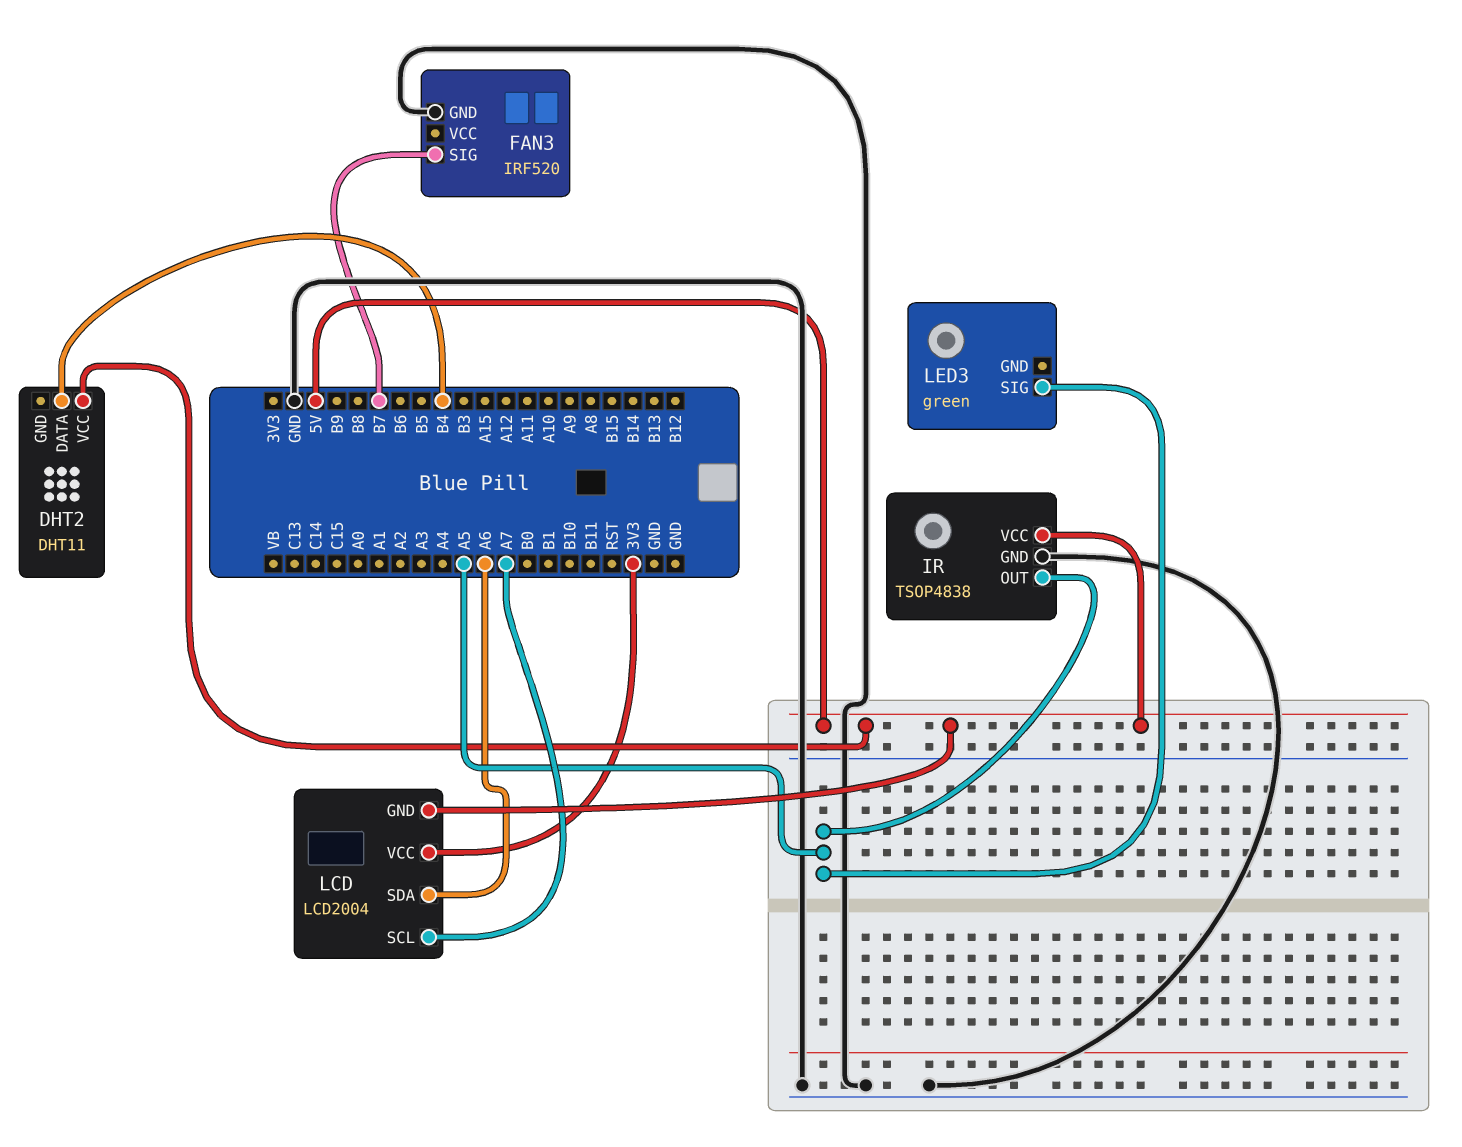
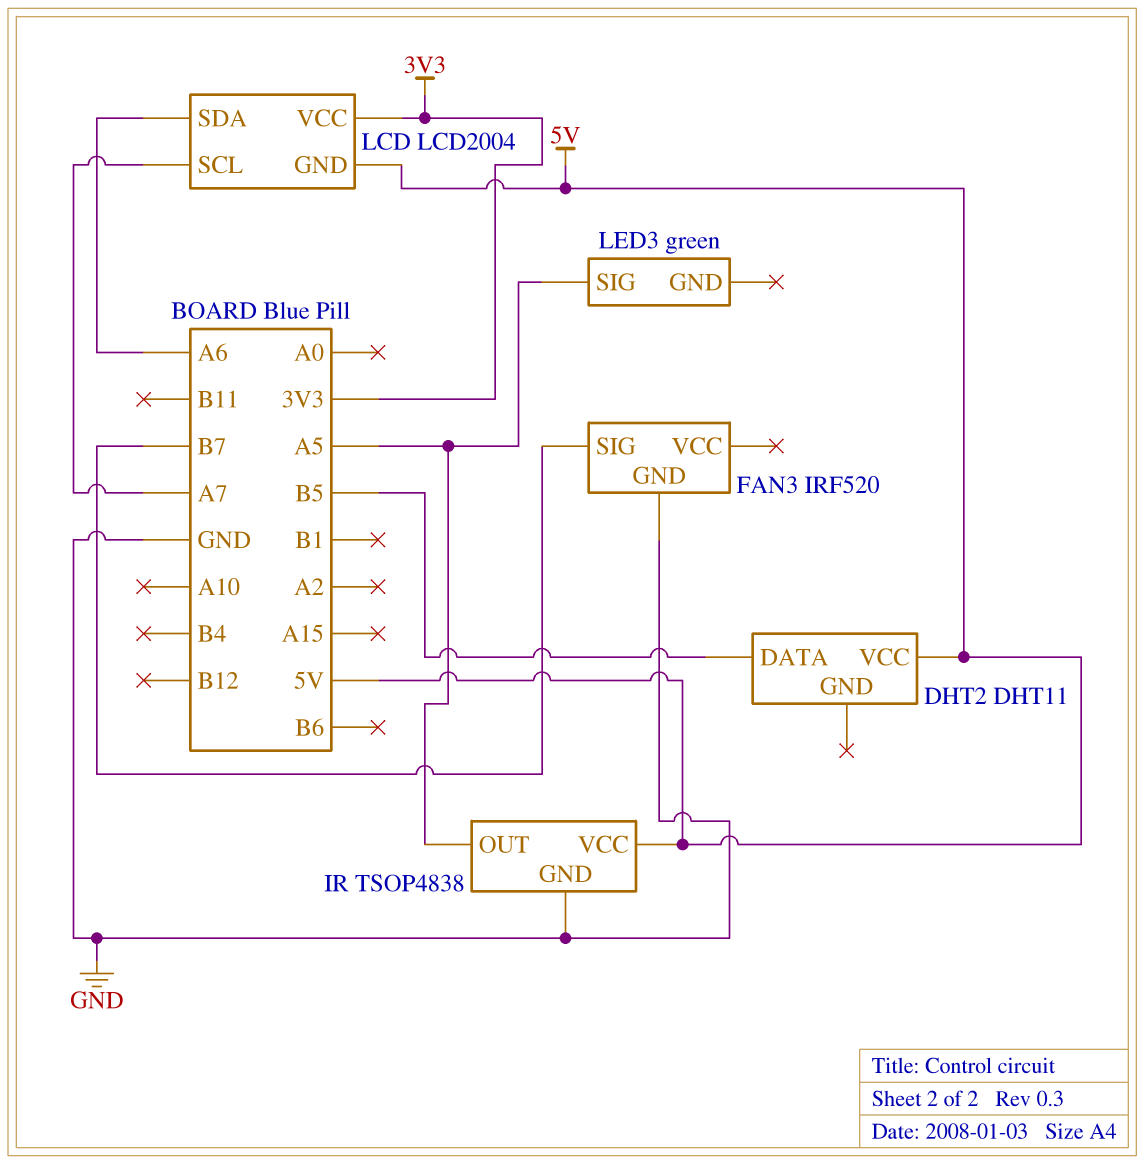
DHT2 pin DATA: B4 -> B5

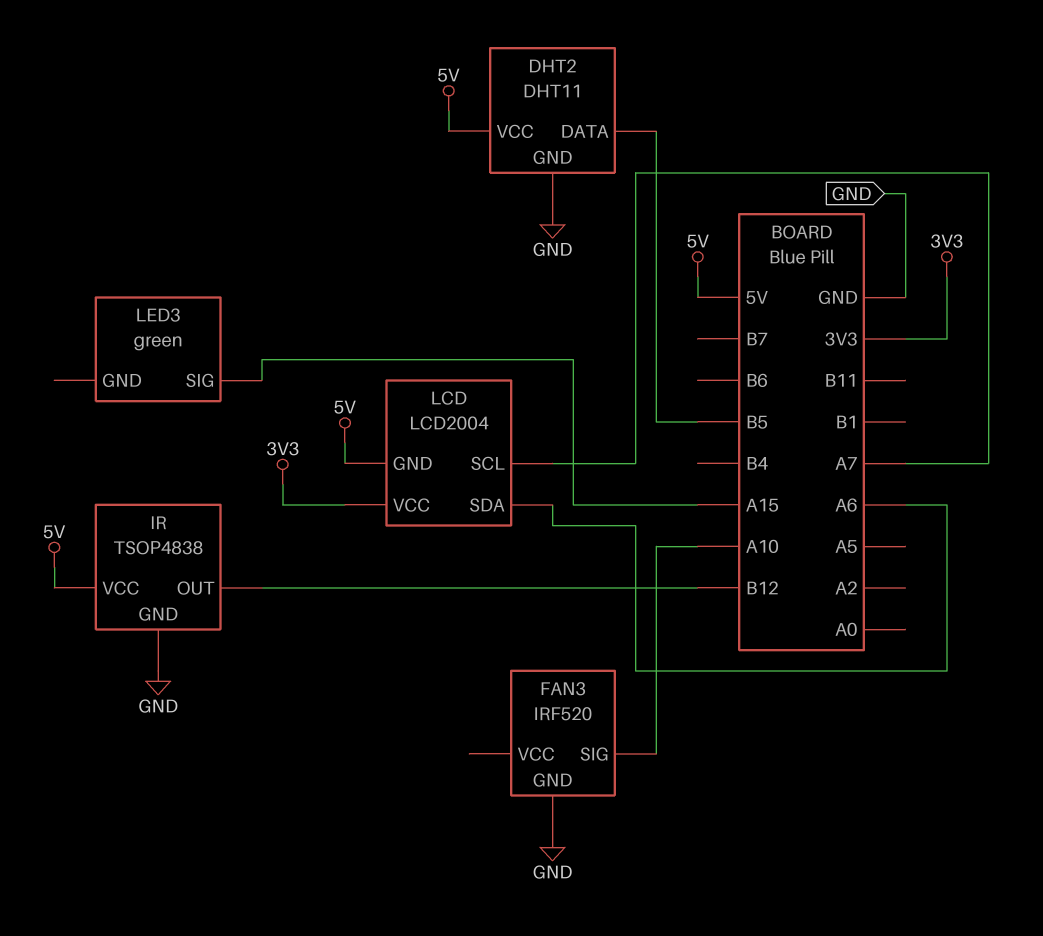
DHT2 pin GND: none -> GND
FAN3 pin SIG: B7 -> A10
IR pin OUT: A5 -> B12
LED3 pin SIG: A5 -> A15

